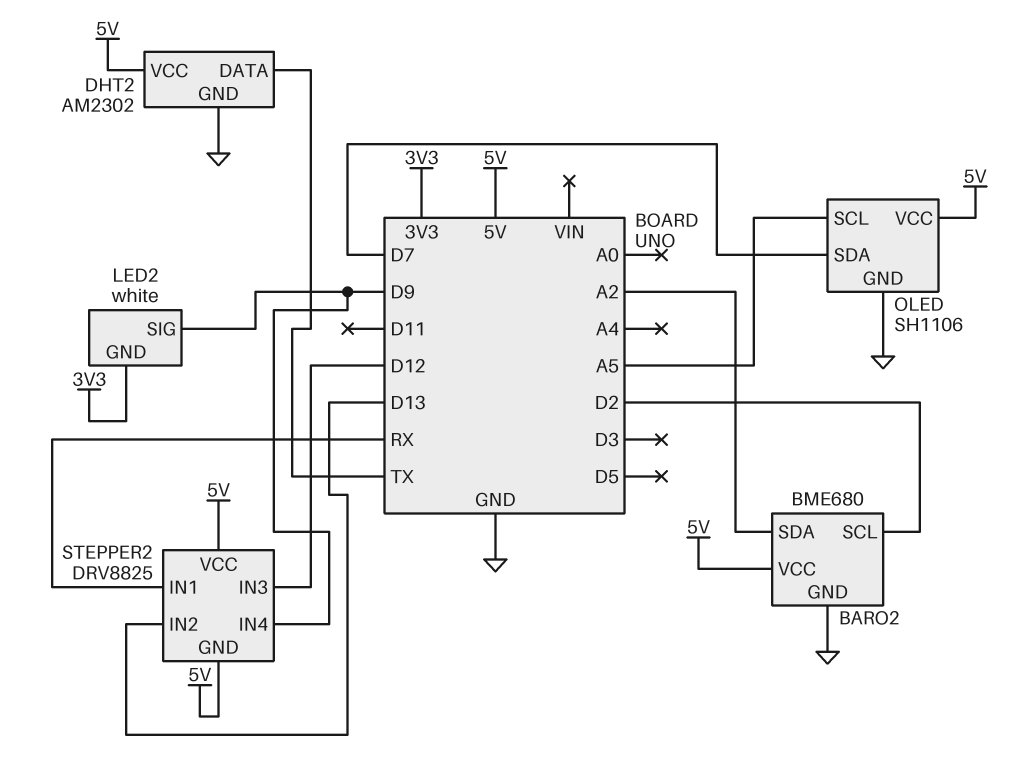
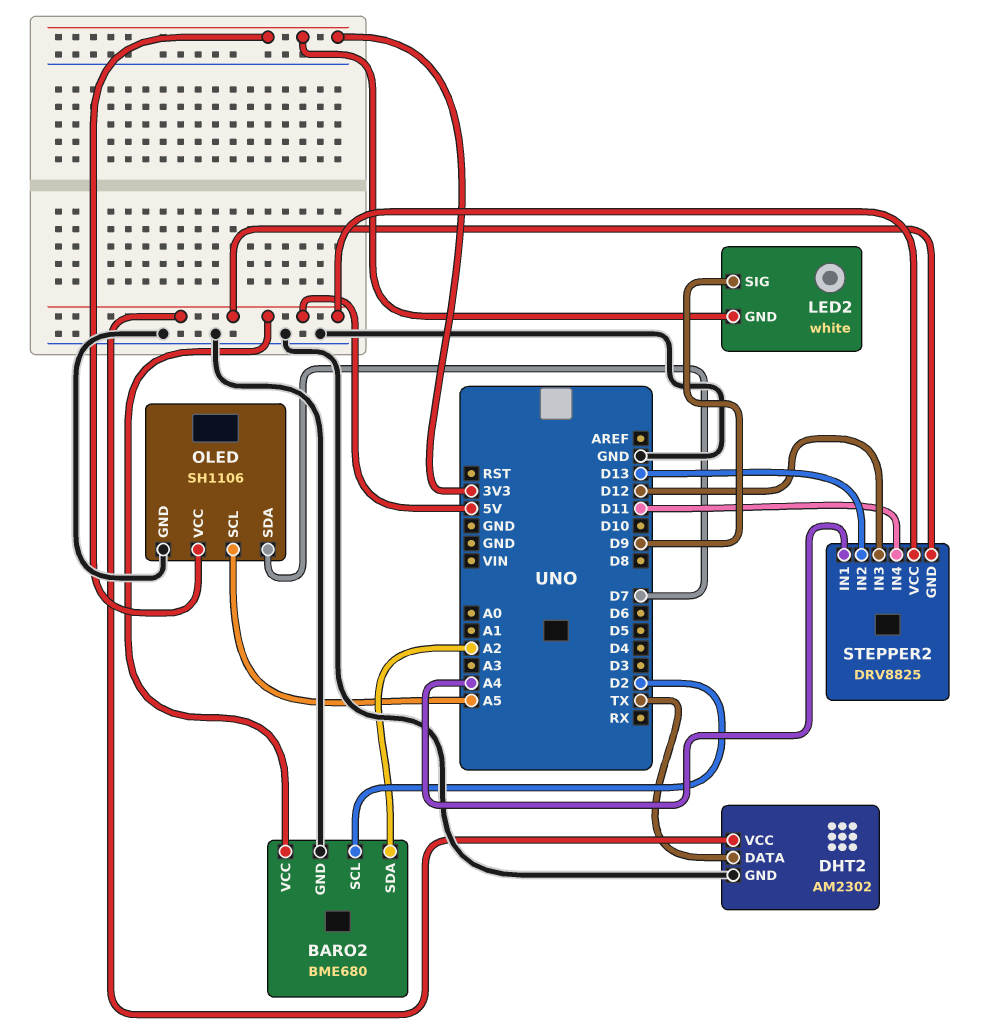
OLED pin VCC: 5V -> 3V3
STEPPER2 pin IN1: RX -> A4
STEPPER2 pin IN4: D9 -> D11

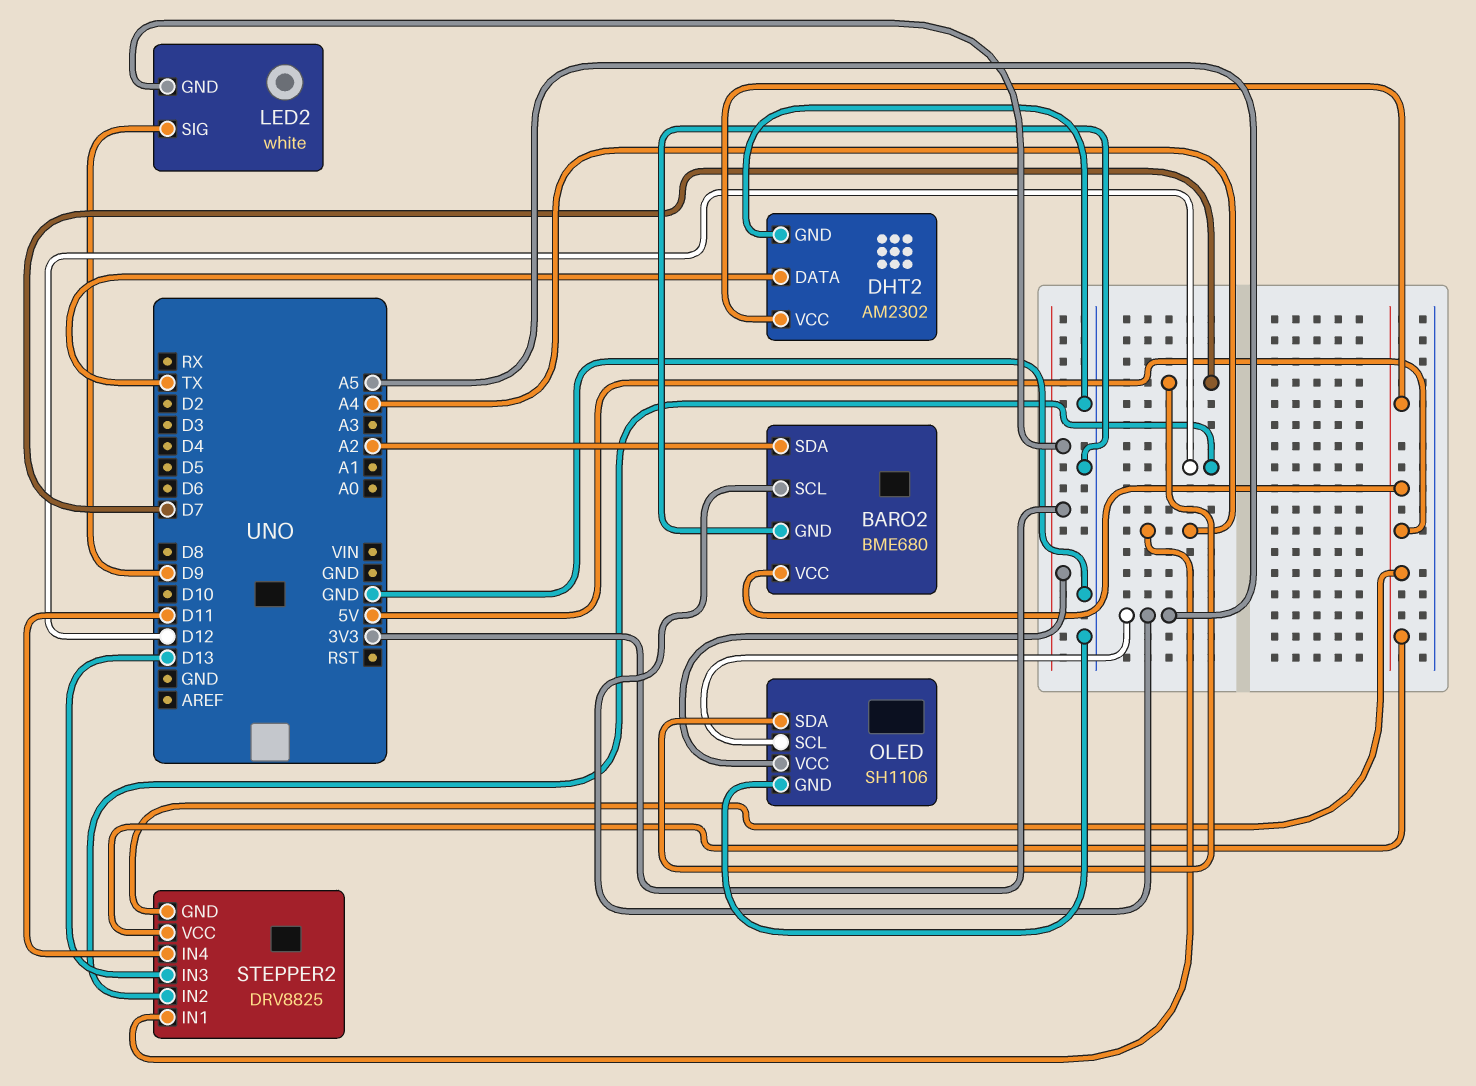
BARO2 pin SCL: D2 -> A5
STEPPER2 pin IN2: D13 -> D12
STEPPER2 pin IN3: D12 -> D13

